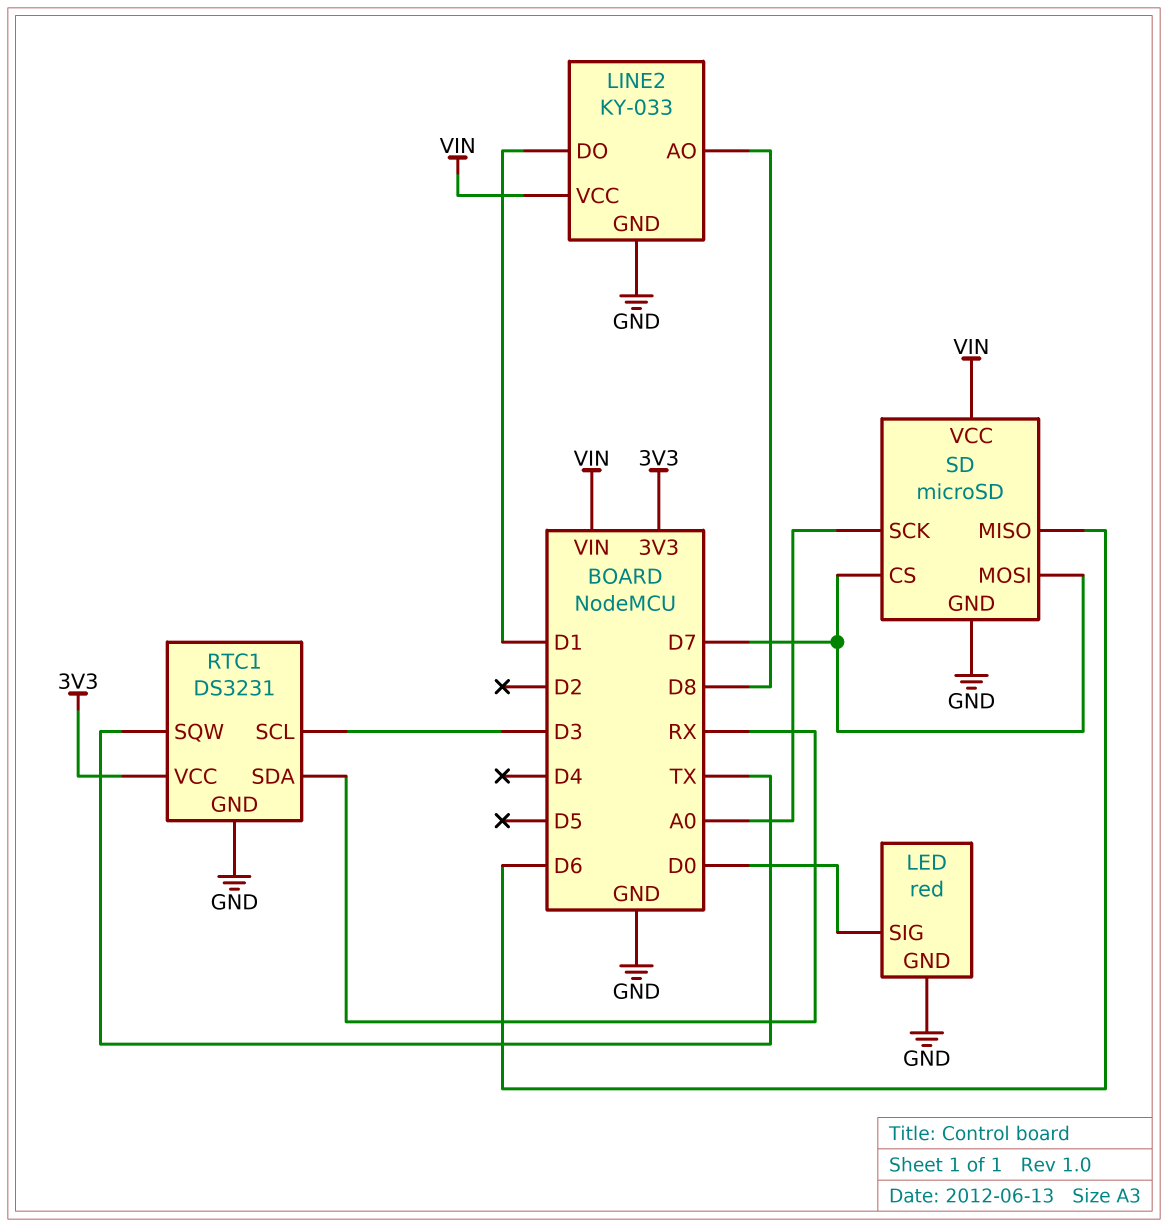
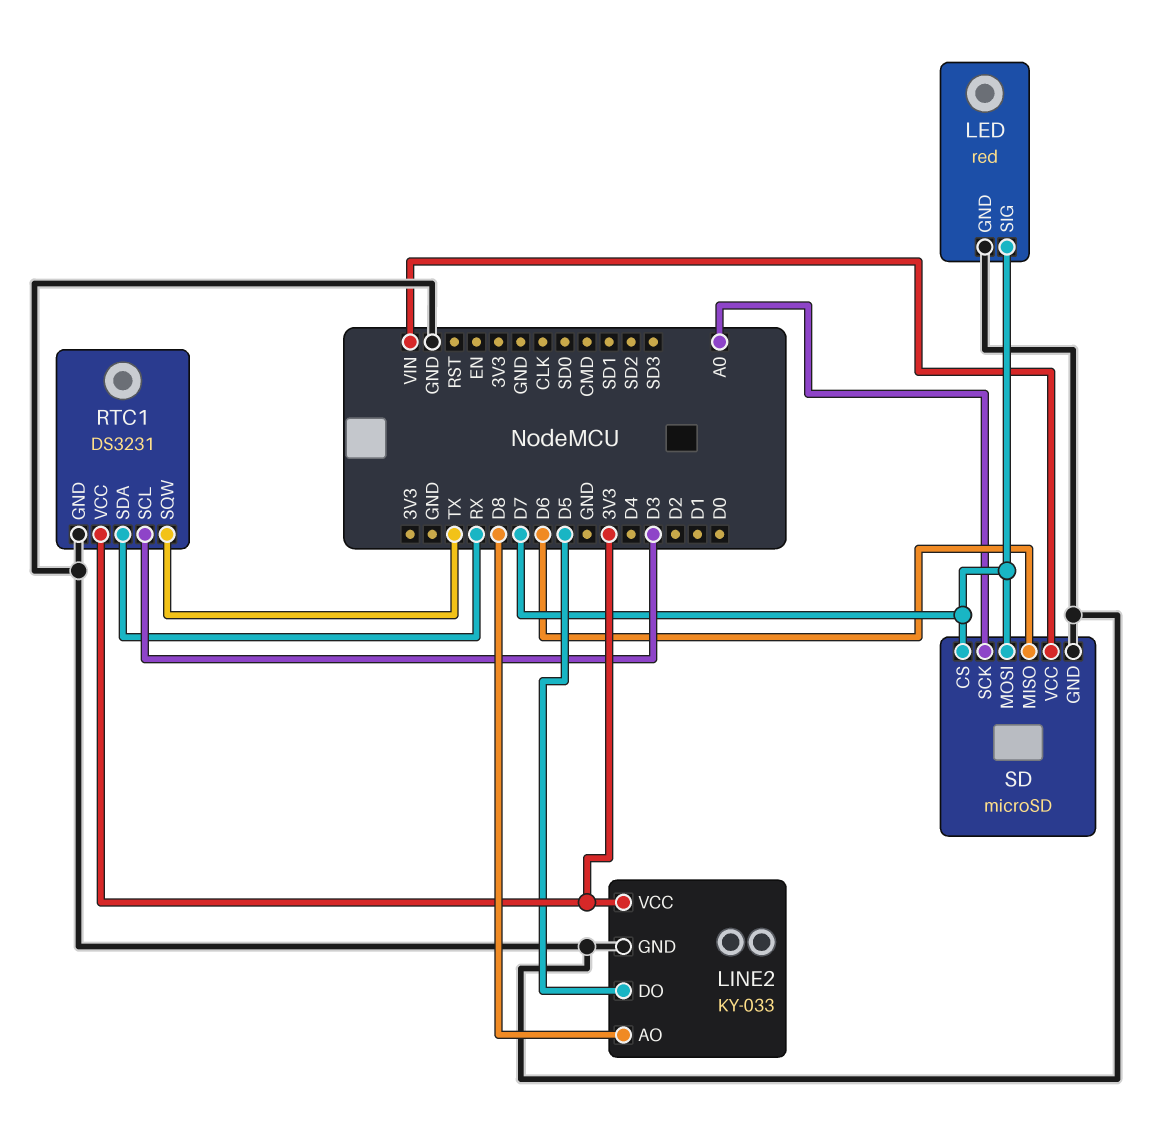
LED pin SIG: D0 -> D7
LINE2 pin DO: D1 -> D5
LINE2 pin VCC: VIN -> 3V3

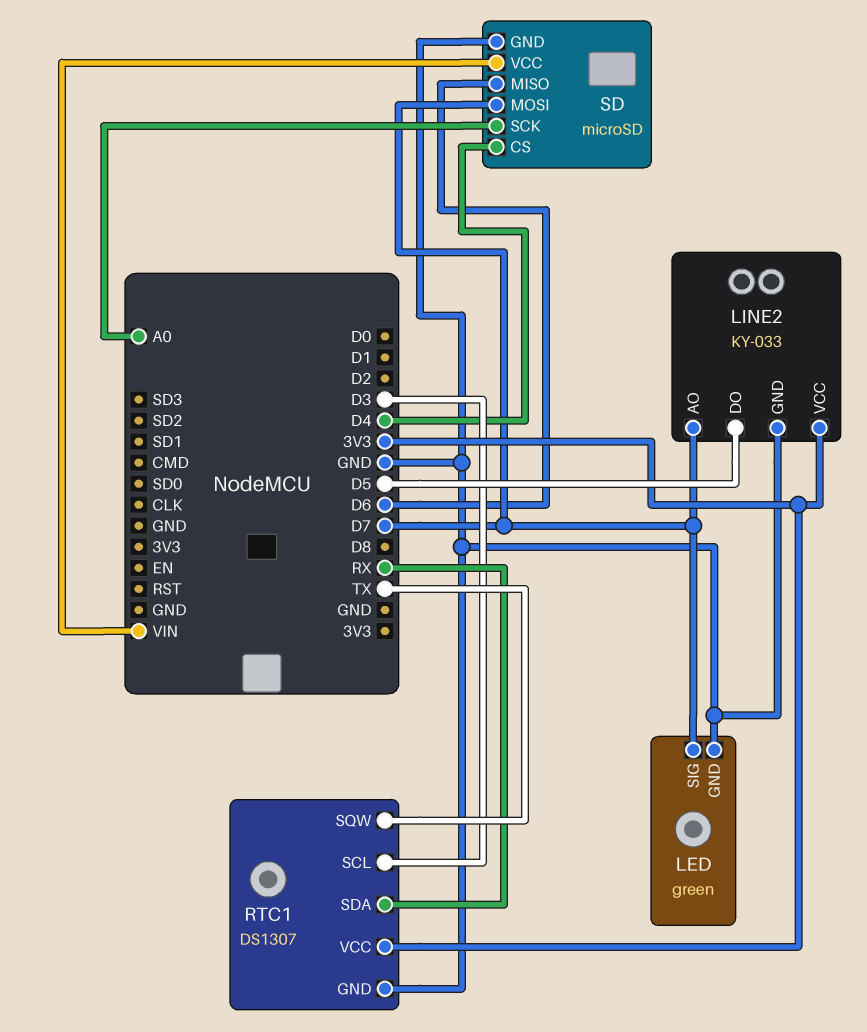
LED: red -> green
LINE2 pin AO: D8 -> D7
RTC1: DS3231 -> DS1307
SD pin CS: D7 -> D4

